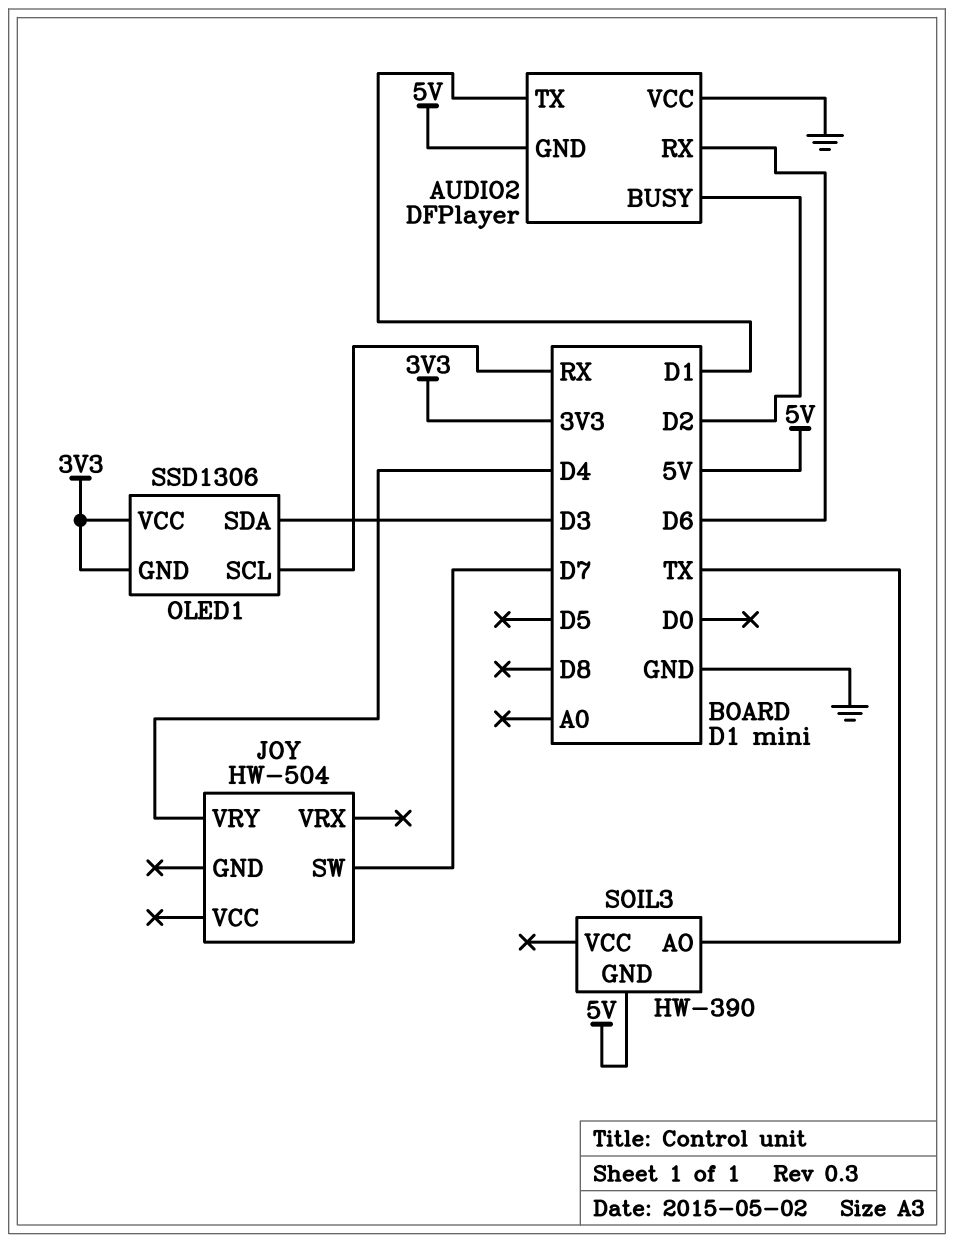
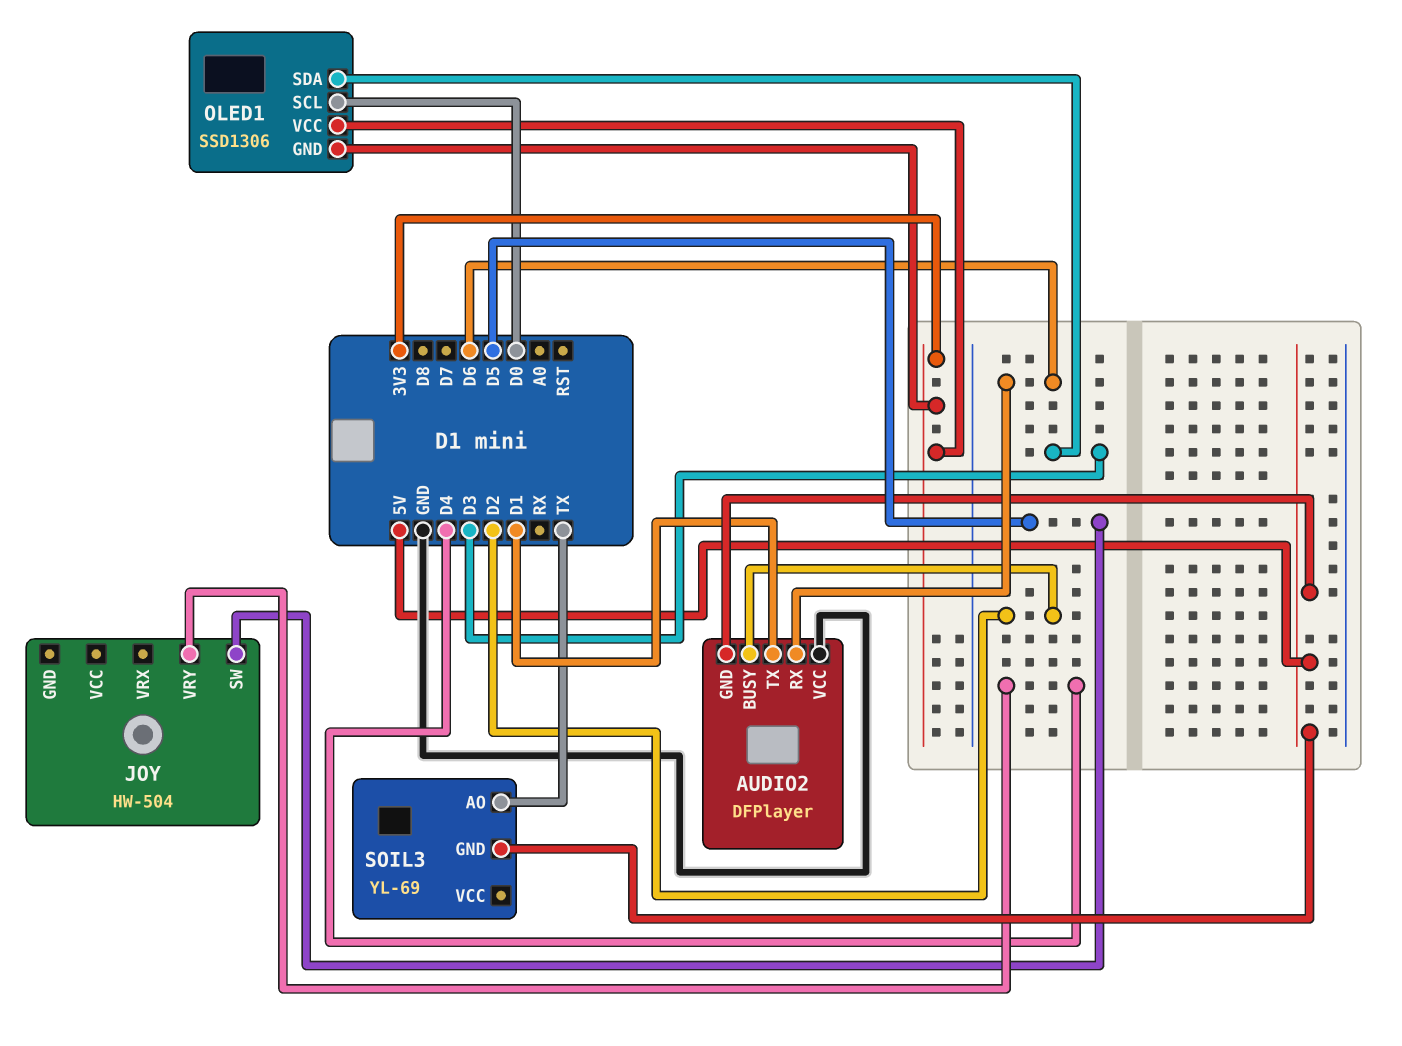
JOY pin SW: D7 -> D5
OLED1 pin SCL: RX -> D0
SOIL3: HW-390 -> YL-69

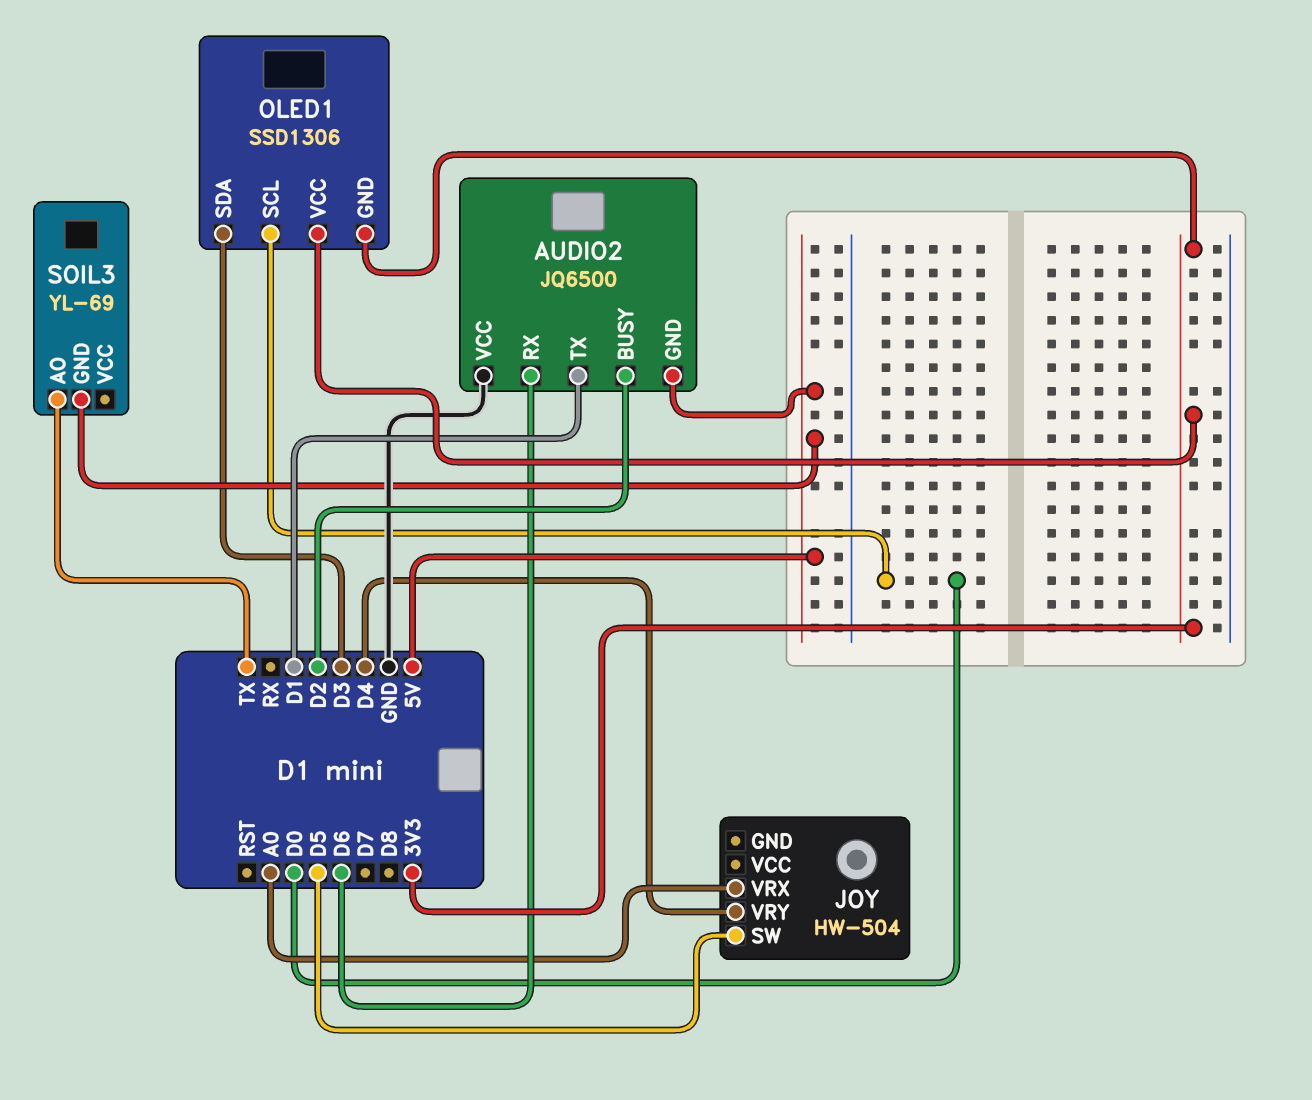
AUDIO2: DFPlayer -> JQ6500
JOY pin VRX: none -> A0

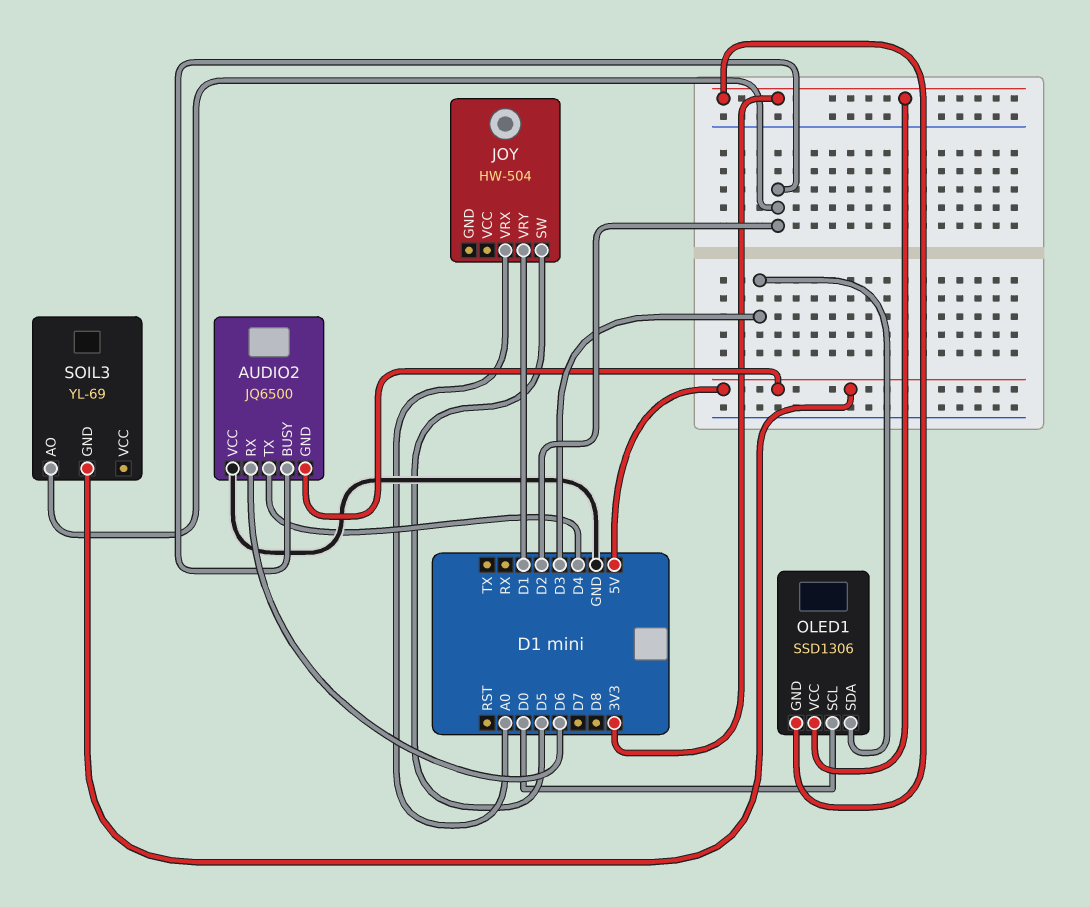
AUDIO2 pin TX: D1 -> D4
JOY pin VRY: D4 -> D1
SOIL3 pin AO: TX -> D2

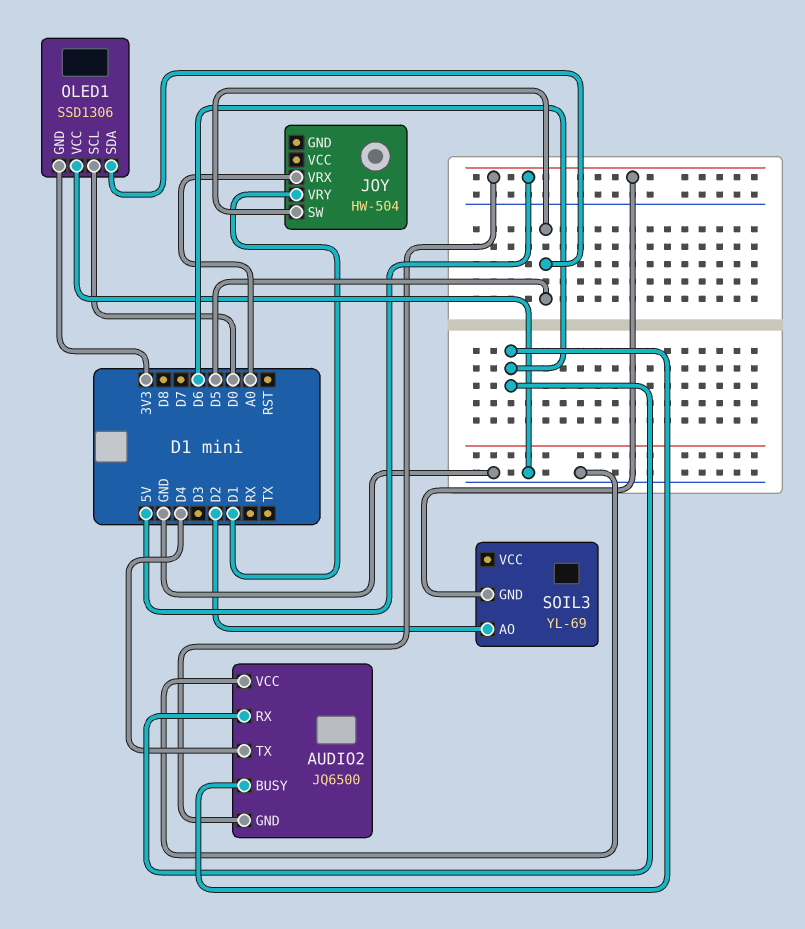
AUDIO2 pin BUSY: D2 -> D6
OLED1 pin SDA: D3 -> D5
OLED1 pin VCC: 3V3 -> GND

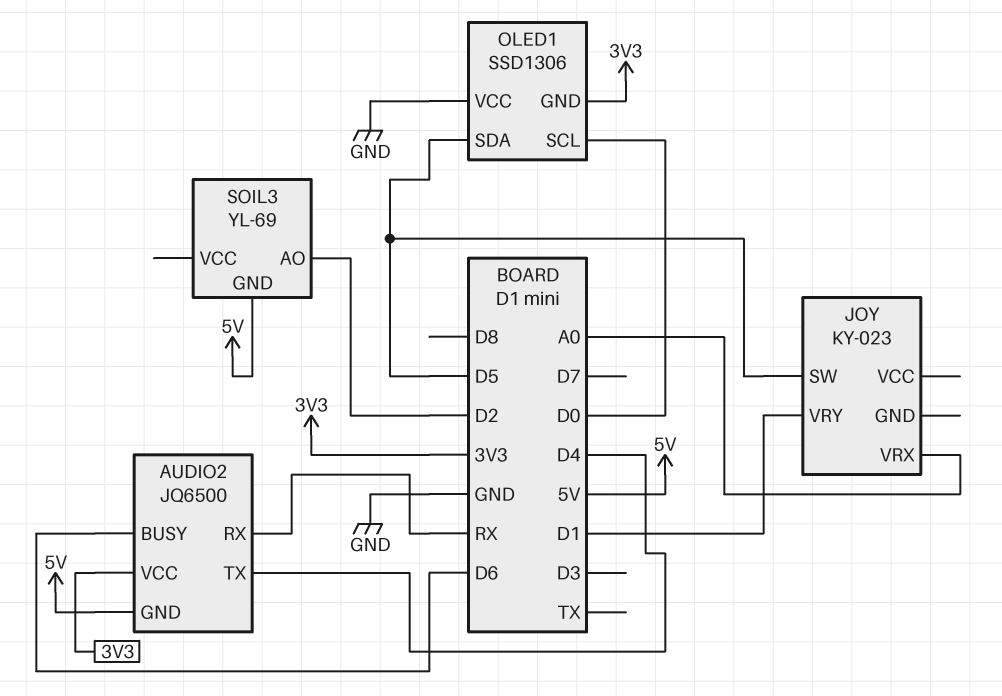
AUDIO2 pin RX: D6 -> RX
AUDIO2 pin VCC: GND -> 3V3
JOY: HW-504 -> KY-023

